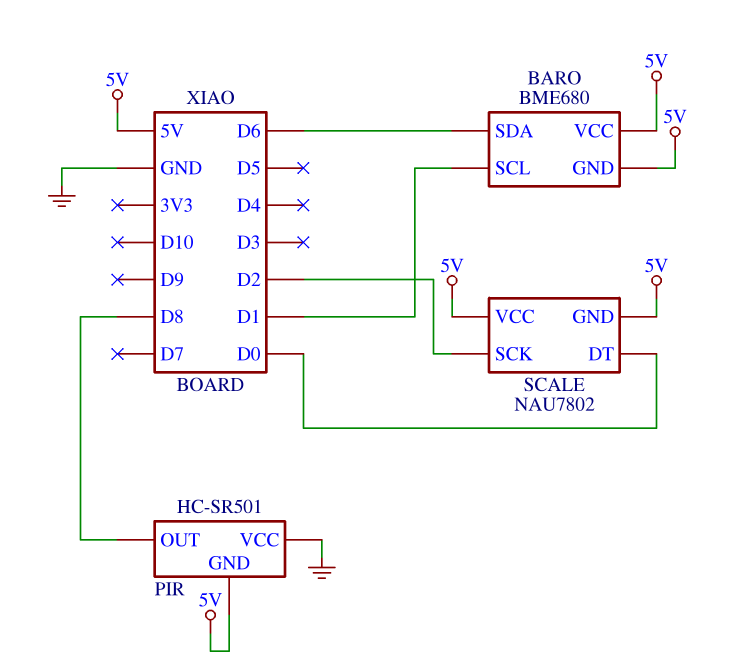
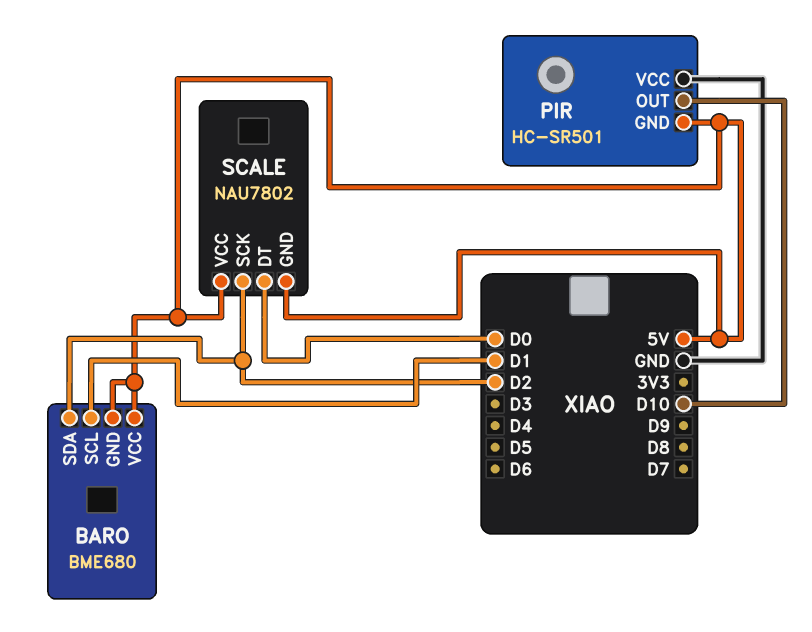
BARO pin SDA: D6 -> D2
PIR pin OUT: D8 -> D10

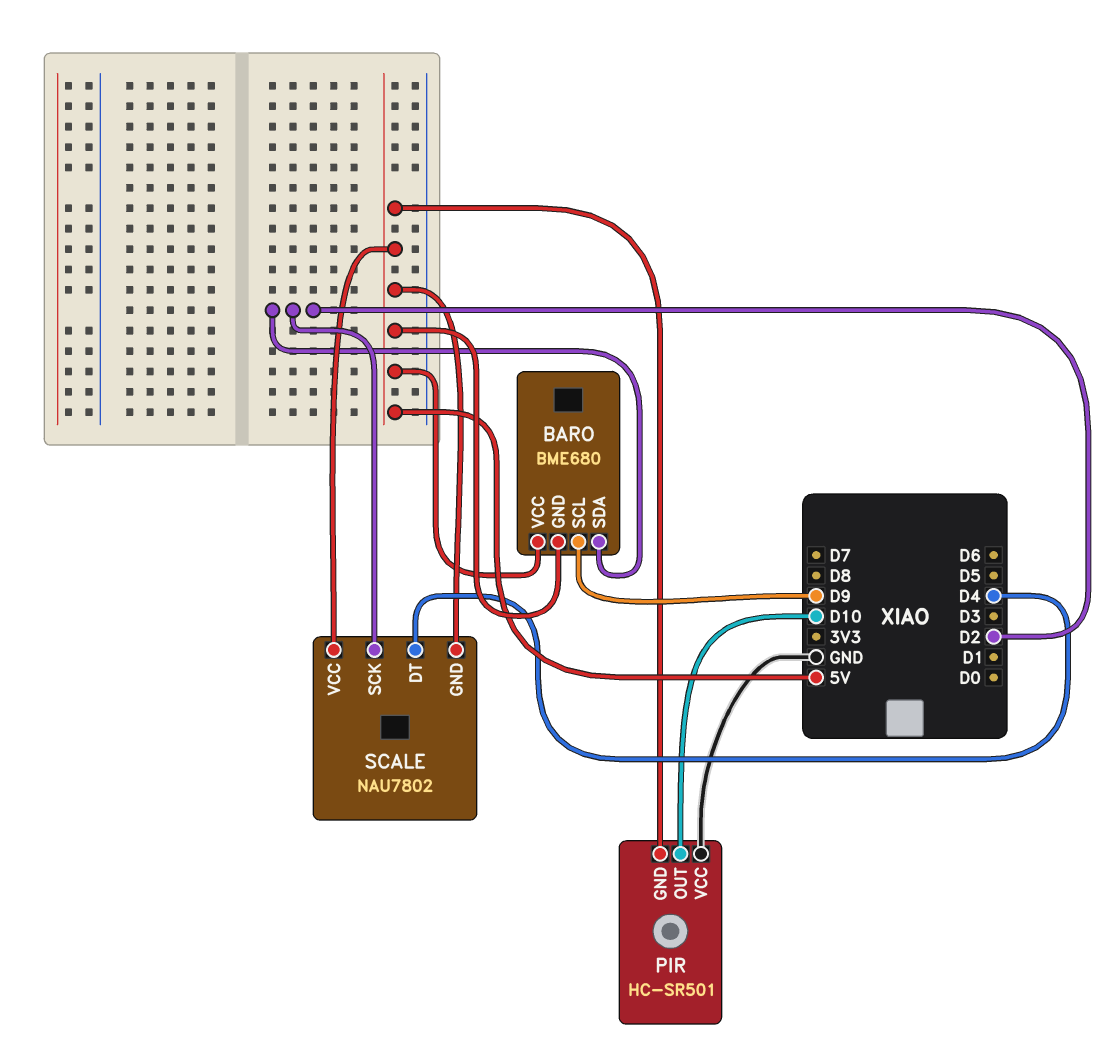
BARO pin SCL: D1 -> D9
SCALE pin DT: D0 -> D4

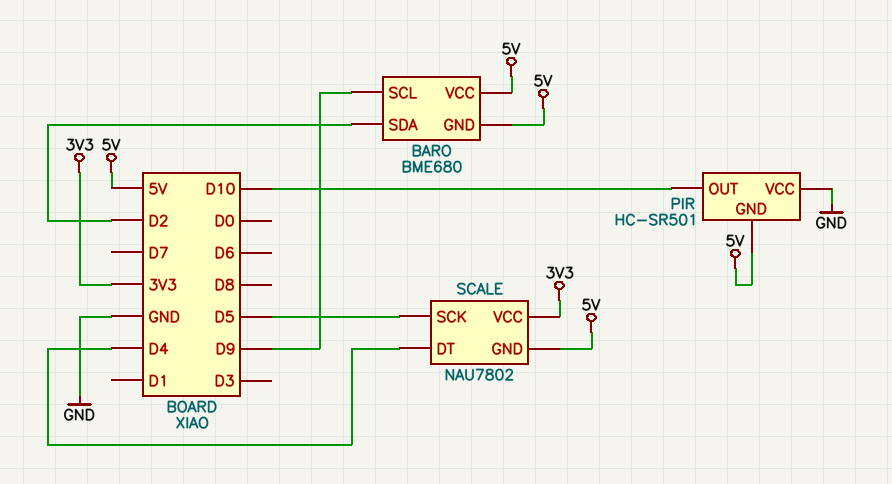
SCALE pin SCK: D2 -> D5
SCALE pin VCC: 5V -> 3V3

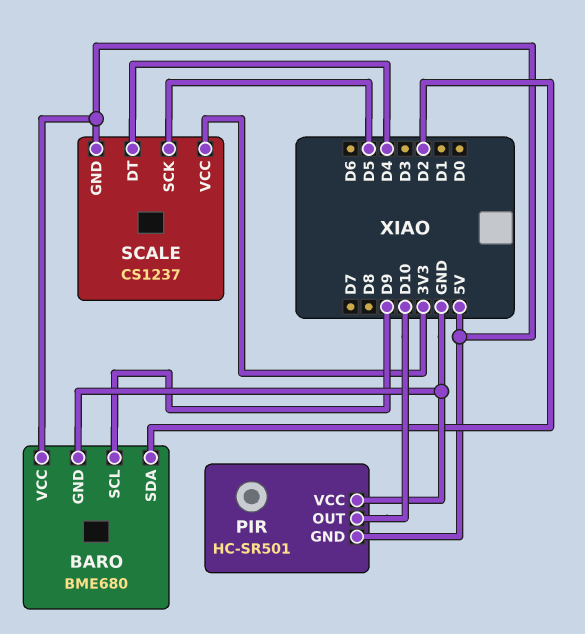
BARO pin GND: 5V -> GND
SCALE: NAU7802 -> CS1237

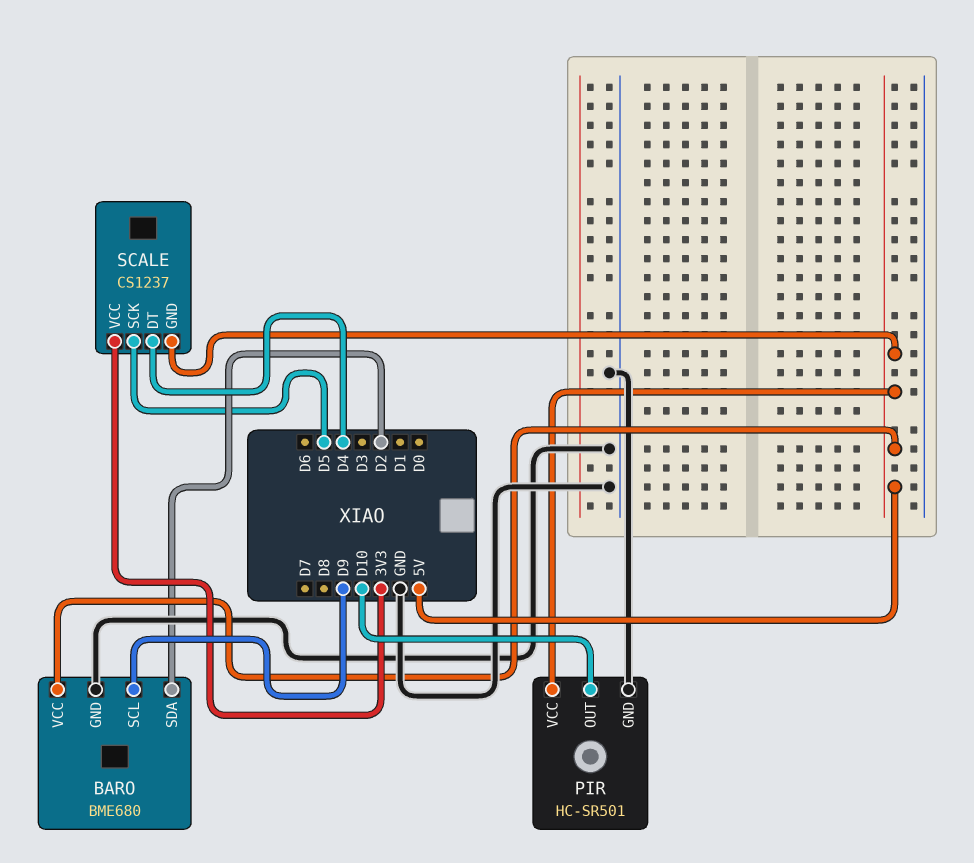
PIR pin GND: 5V -> GND
PIR pin VCC: GND -> 5V

